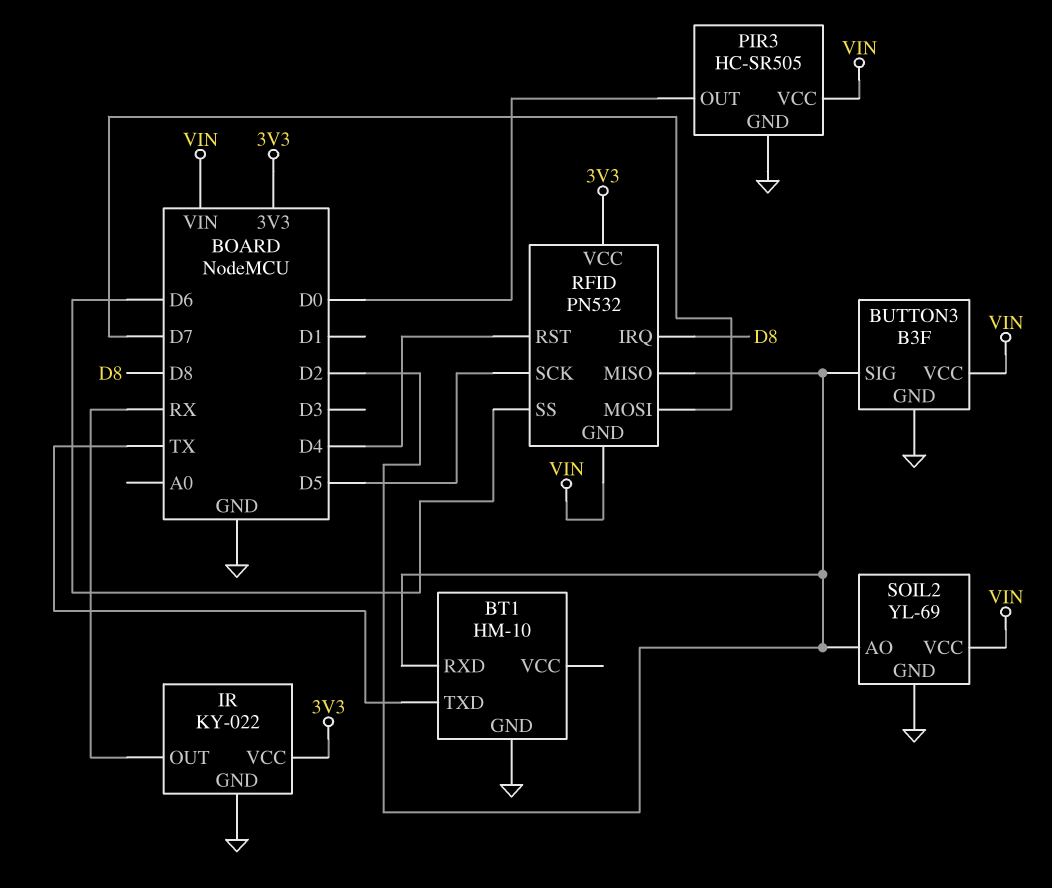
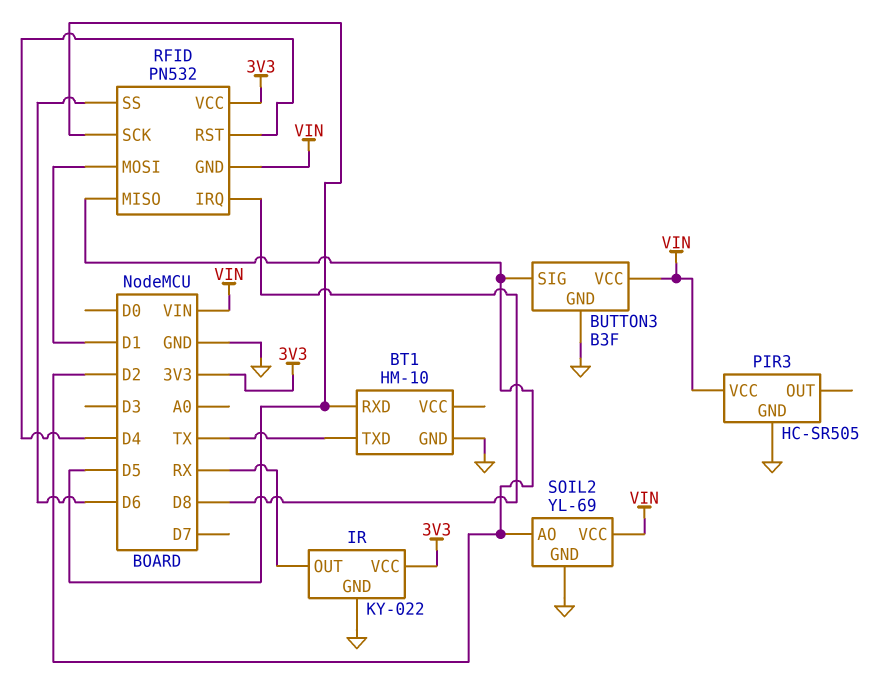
BT1 pin RXD: D2 -> D5
PIR3 pin OUT: D0 -> none
RFID pin MOSI: D7 -> D1

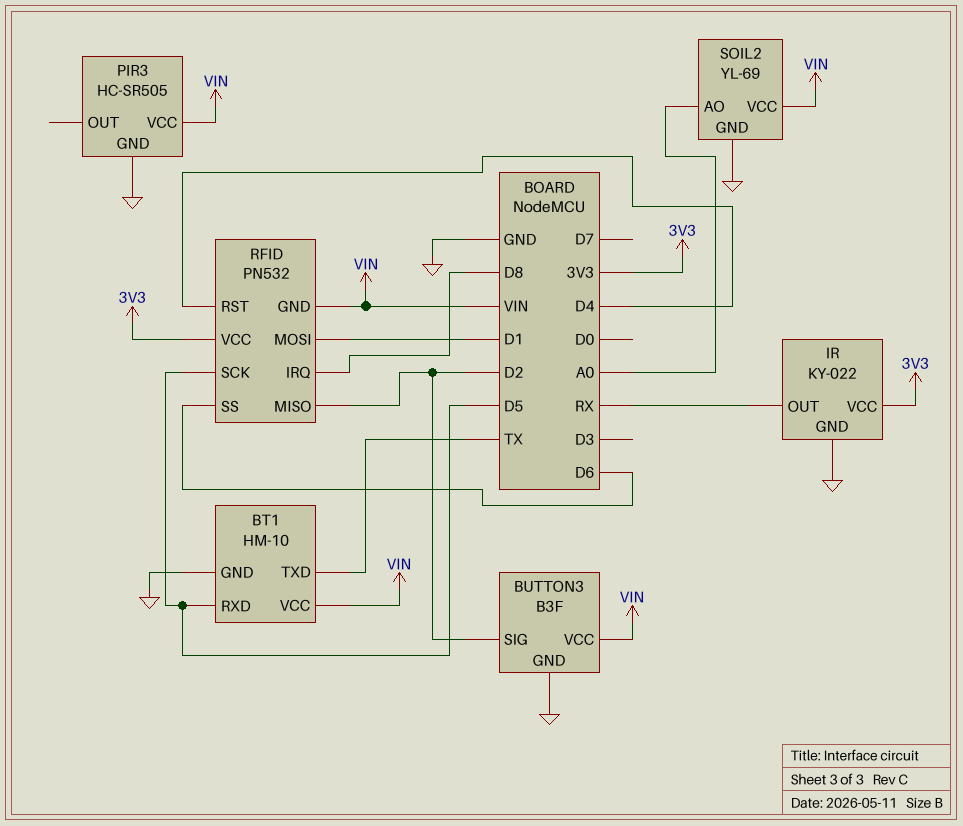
BT1 pin VCC: none -> VIN
SOIL2 pin AO: D2 -> A0

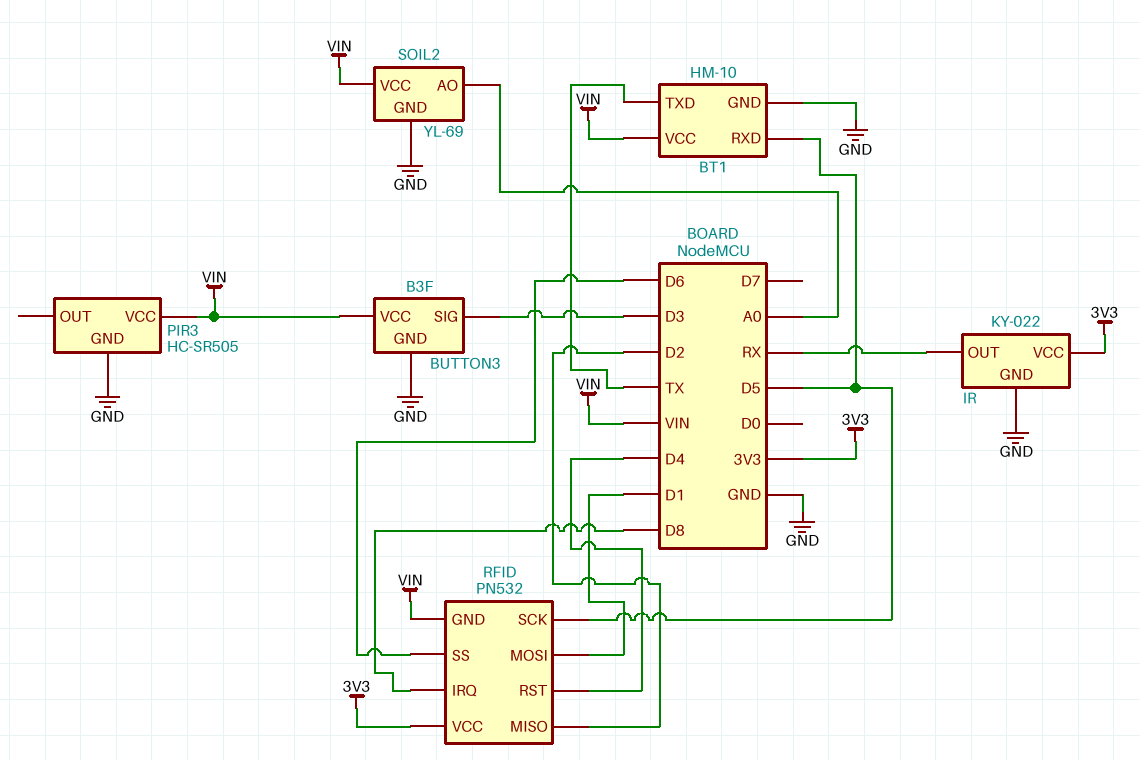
BUTTON3 pin SIG: D2 -> D3

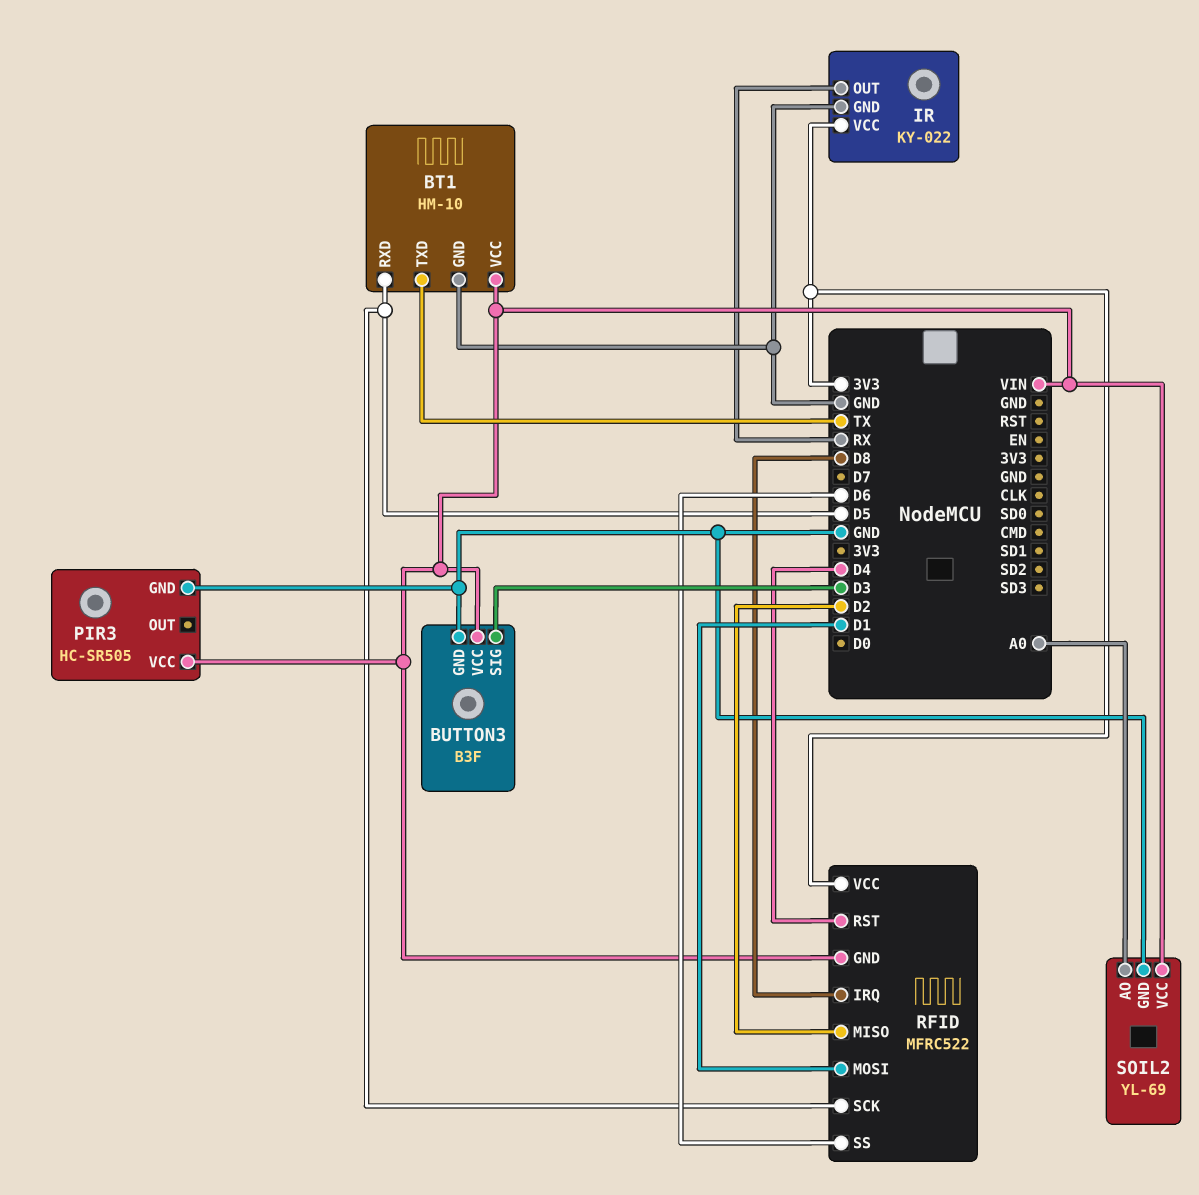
RFID: PN532 -> MFRC522

